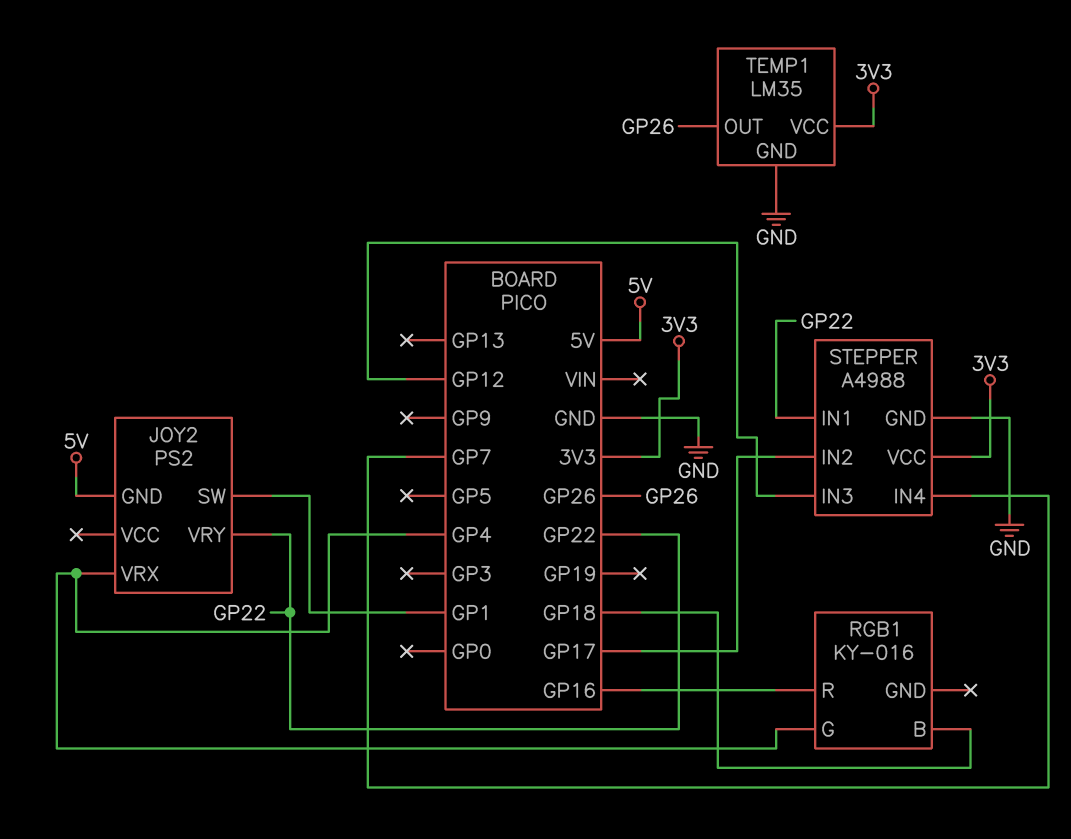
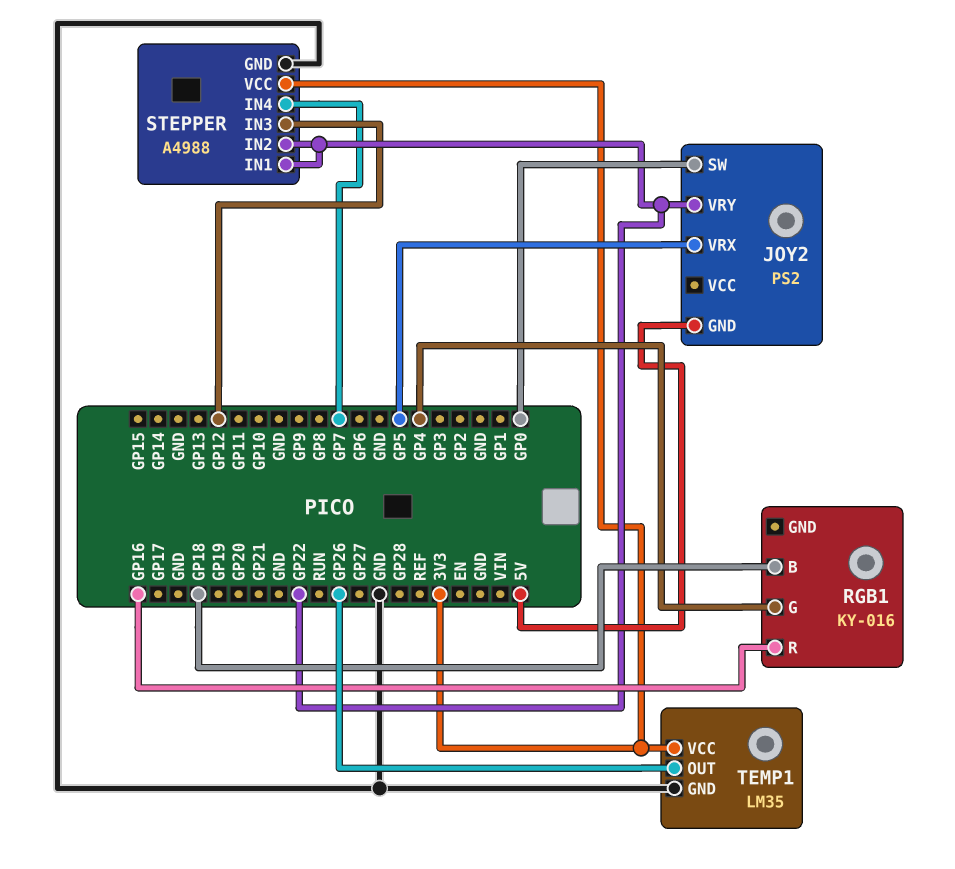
JOY2 pin SW: GP1 -> GP0
JOY2 pin VRX: GP4 -> GP5
STEPPER pin IN2: GP17 -> GP22

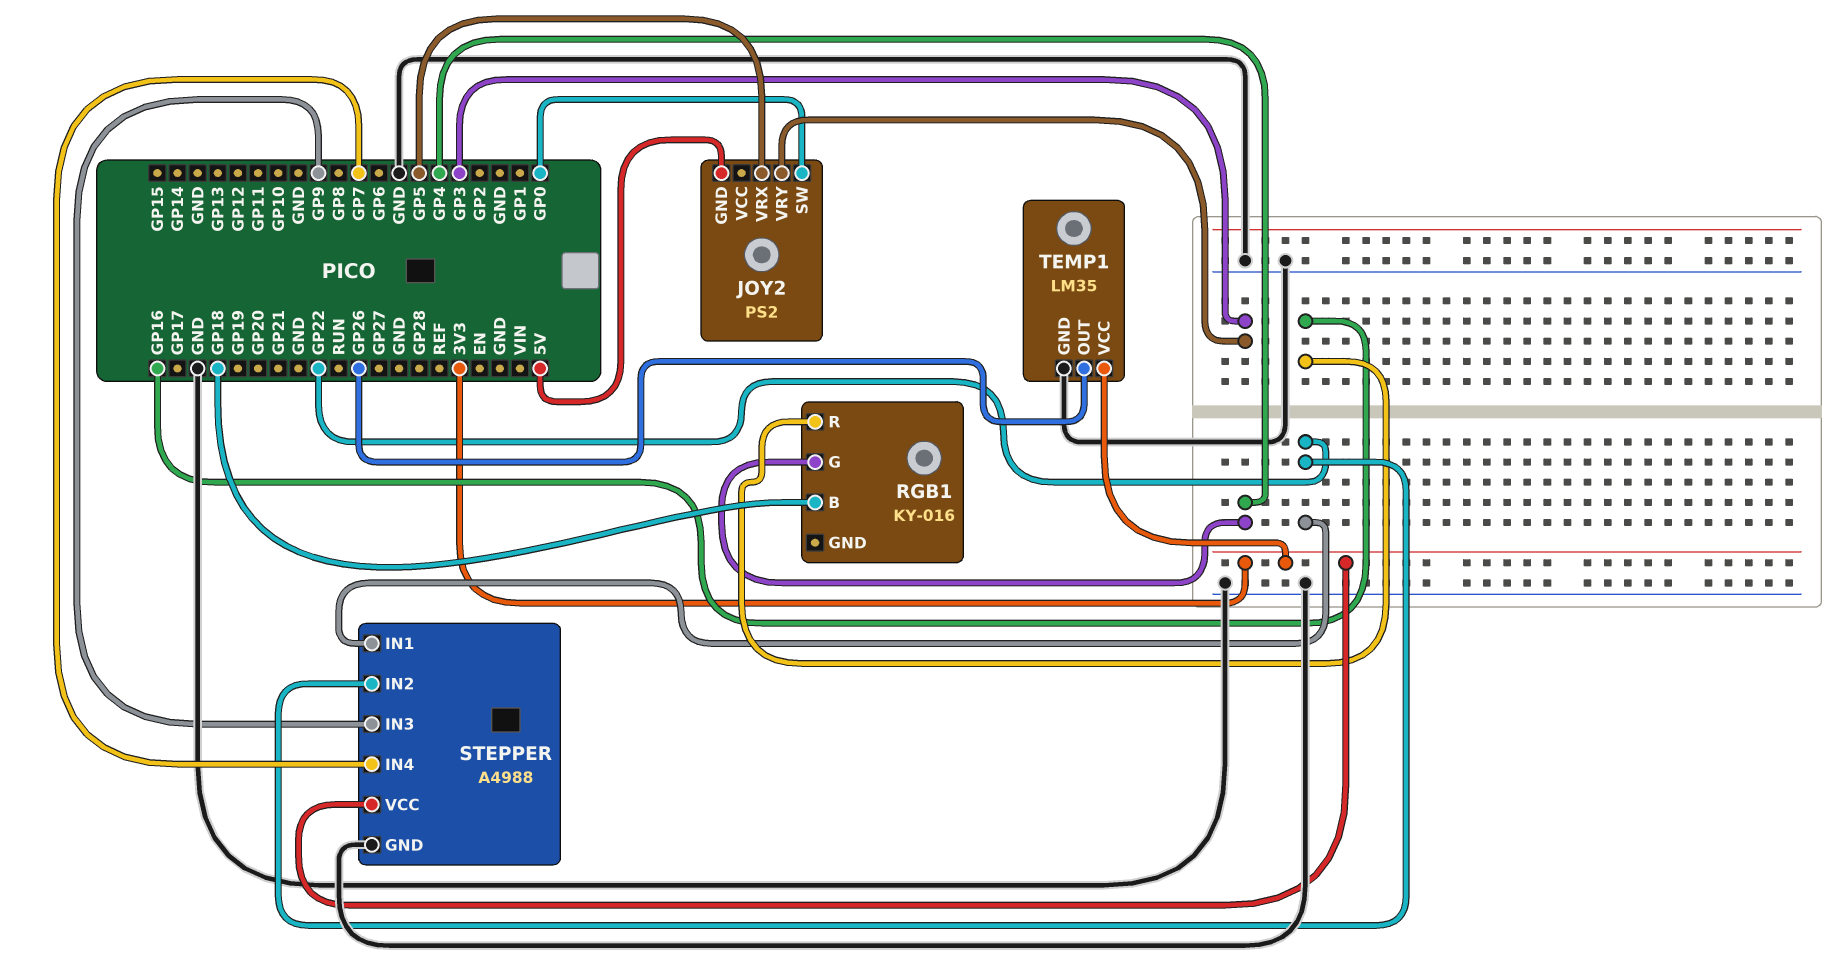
JOY2 pin VRY: GP22 -> GP3
STEPPER pin IN3: GP12 -> GP9

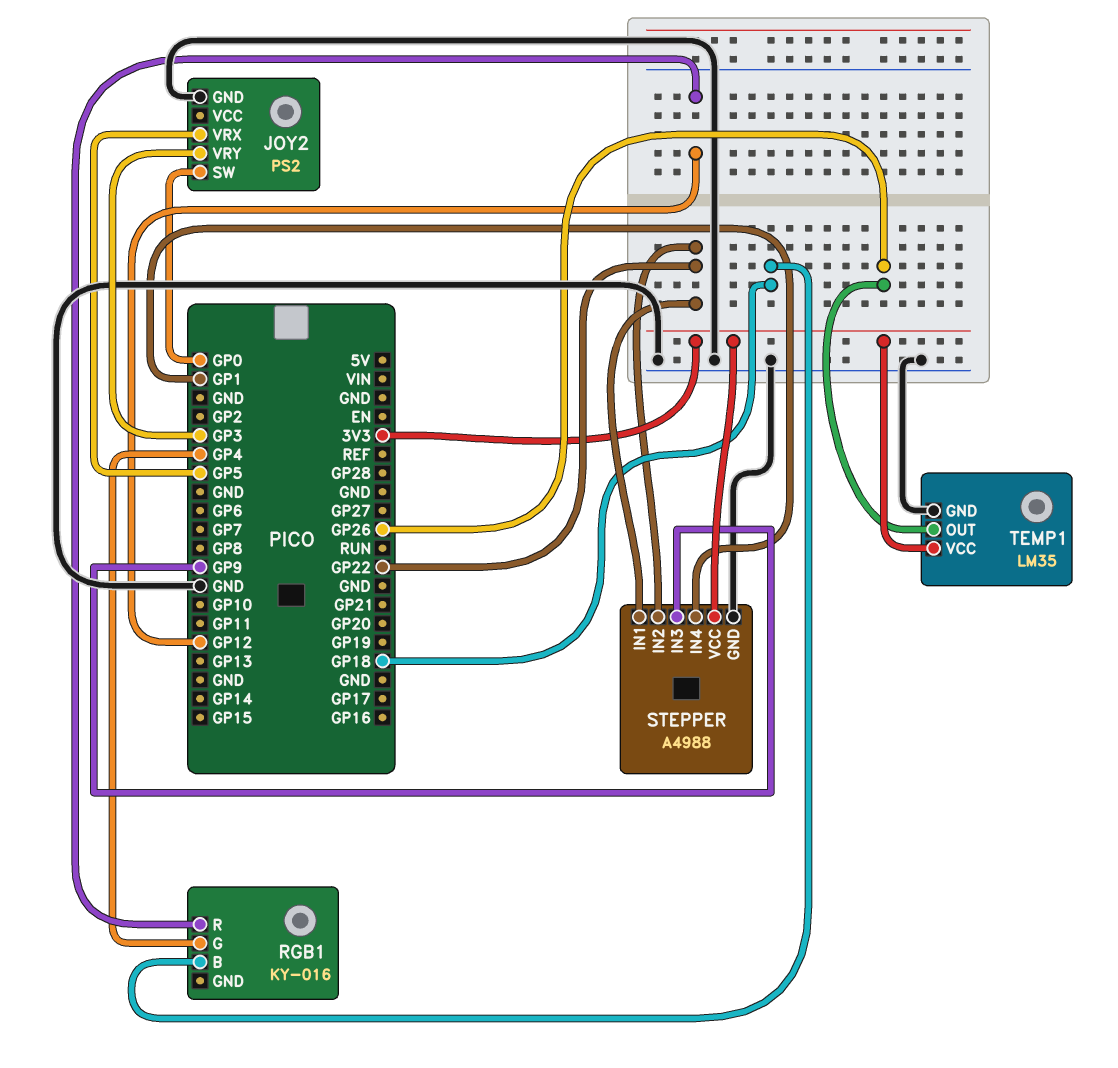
JOY2 pin GND: 5V -> GND
RGB1 pin R: GP16 -> GP12
STEPPER pin IN4: GP7 -> GP1

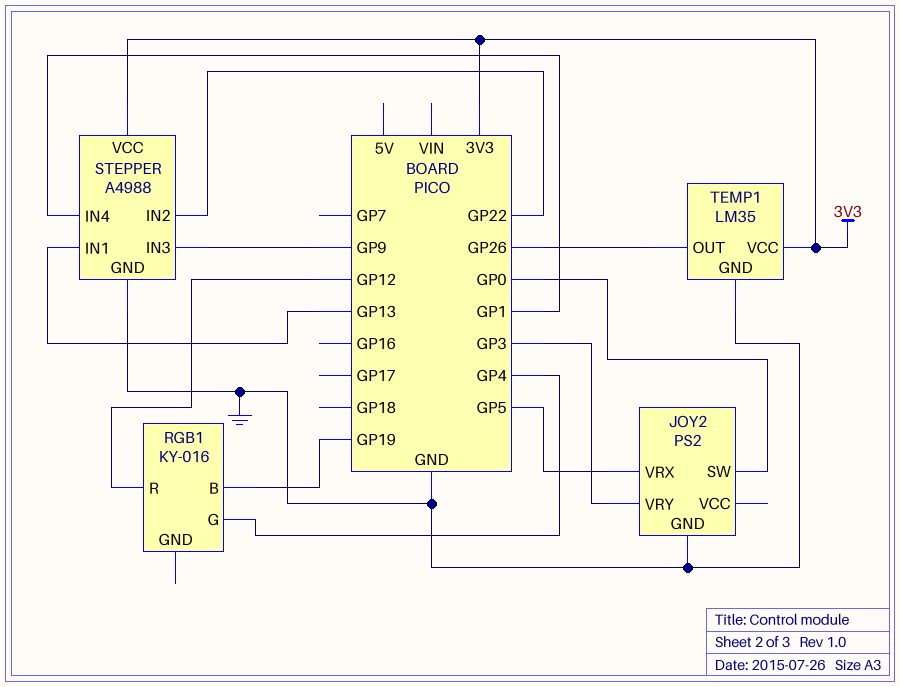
RGB1 pin B: GP18 -> GP19
STEPPER pin IN1: GP22 -> GP13

